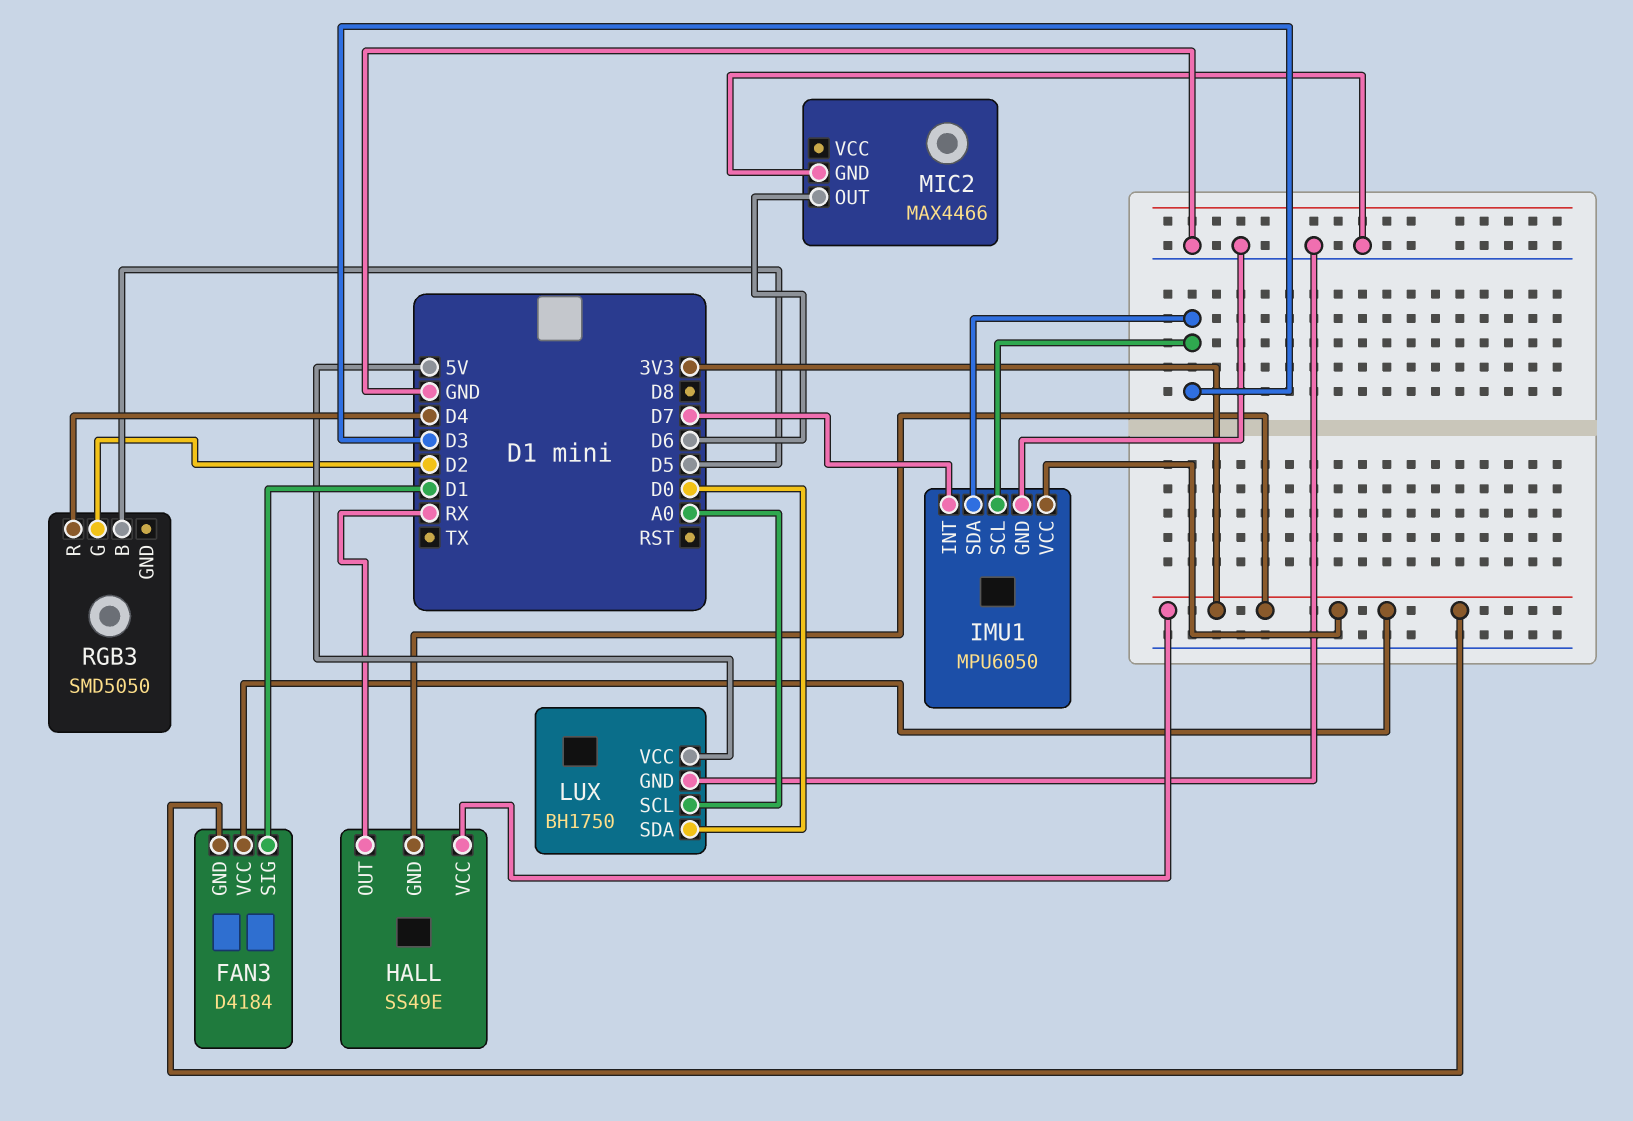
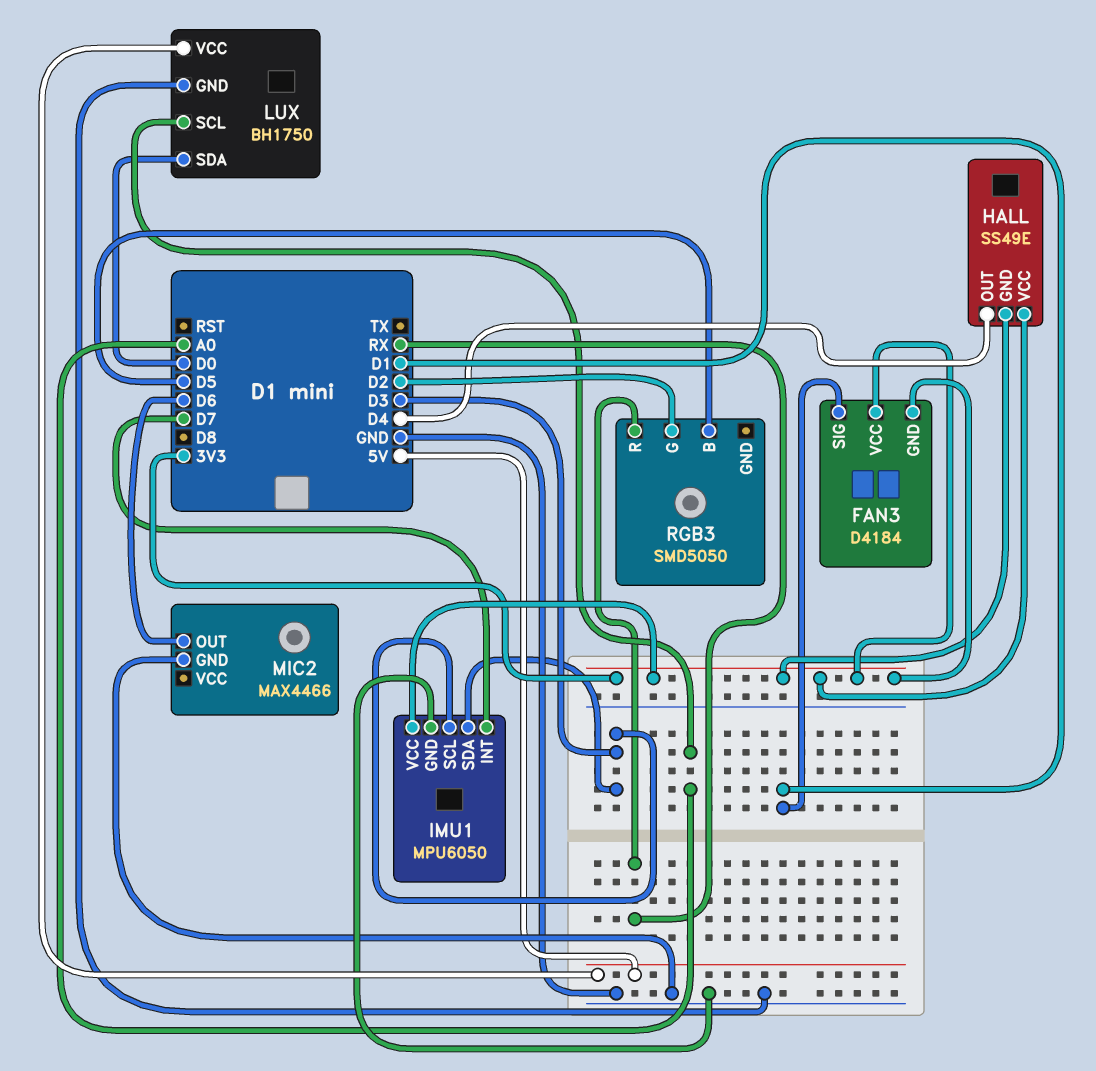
HALL pin OUT: RX -> D4
RGB3 pin R: D4 -> RX

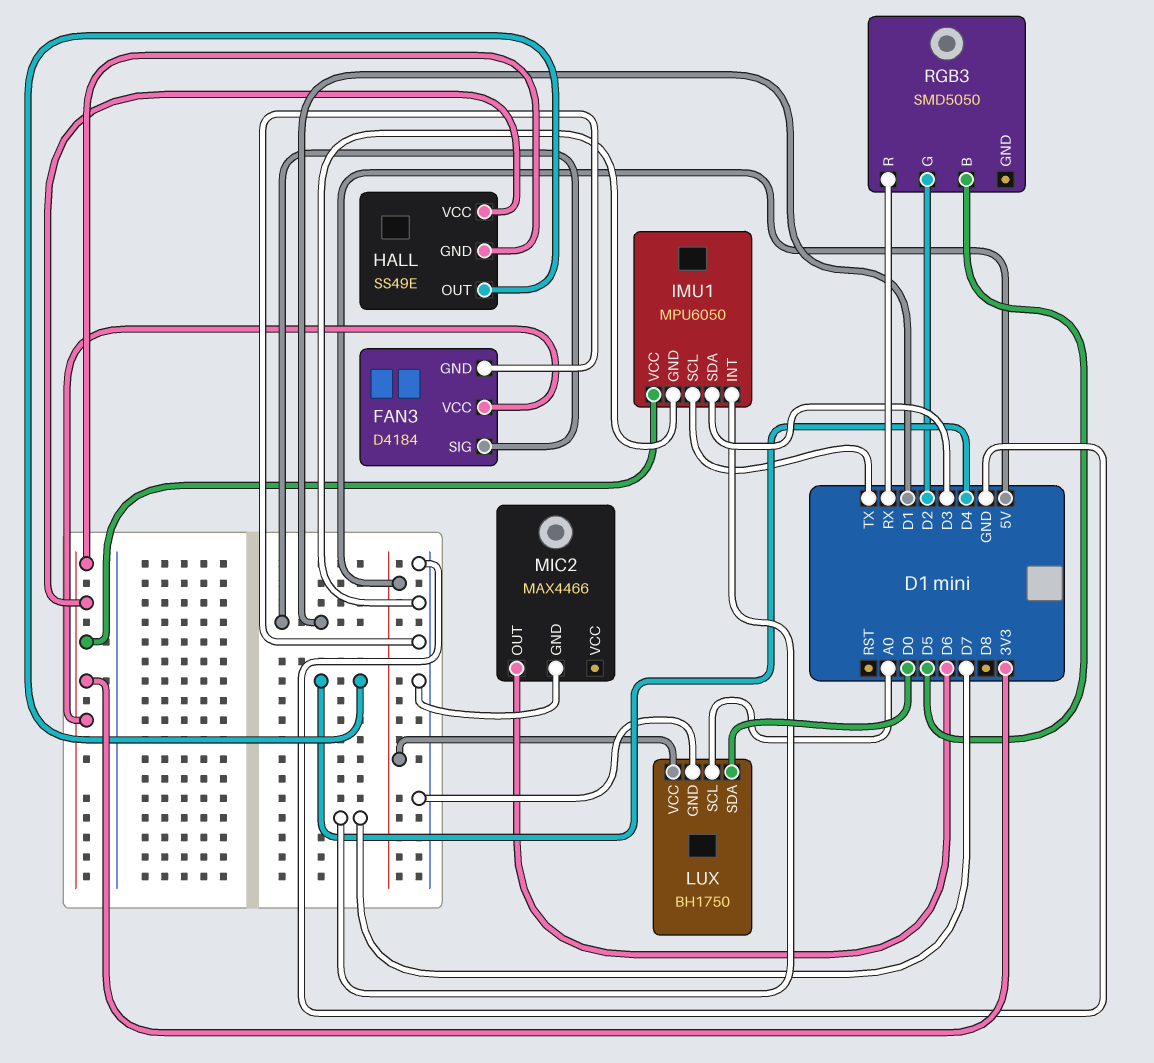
FAN3 pin GND: 3V3 -> GND
IMU1 pin SCL: D3 -> TX

